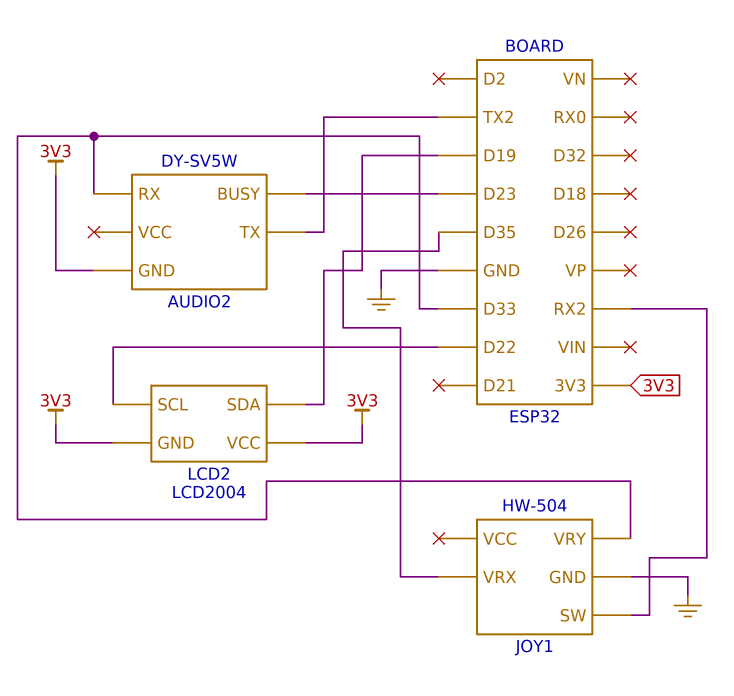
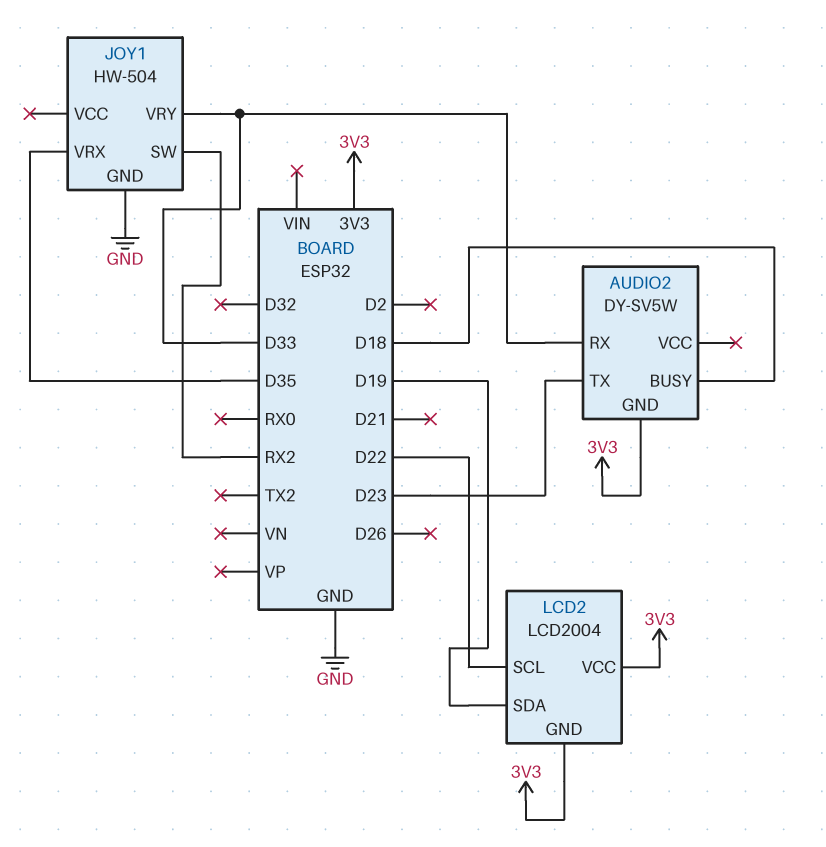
AUDIO2 pin BUSY: D23 -> D18
AUDIO2 pin TX: TX2 -> D23

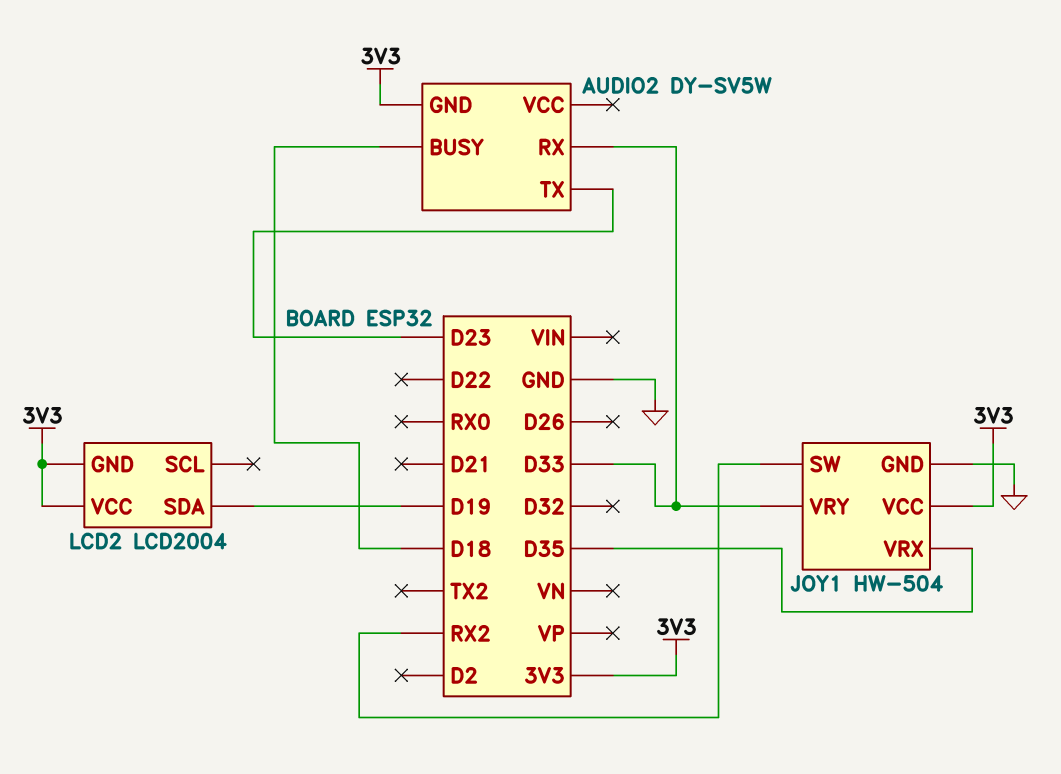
JOY1 pin VCC: none -> 3V3
LCD2 pin SCL: D22 -> none

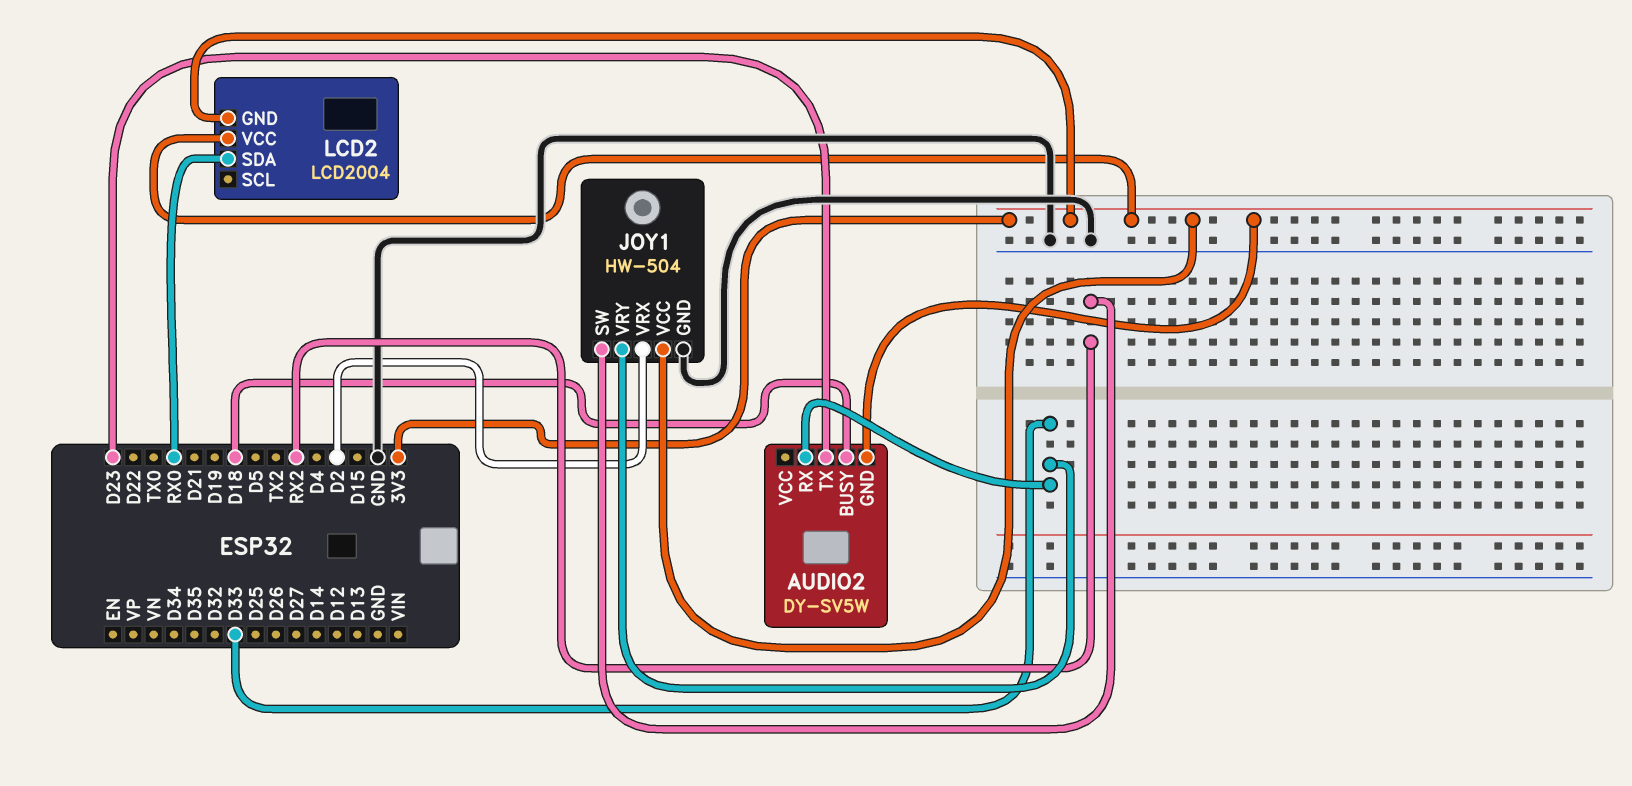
JOY1 pin VRX: D35 -> D2
LCD2 pin SDA: D19 -> RX0

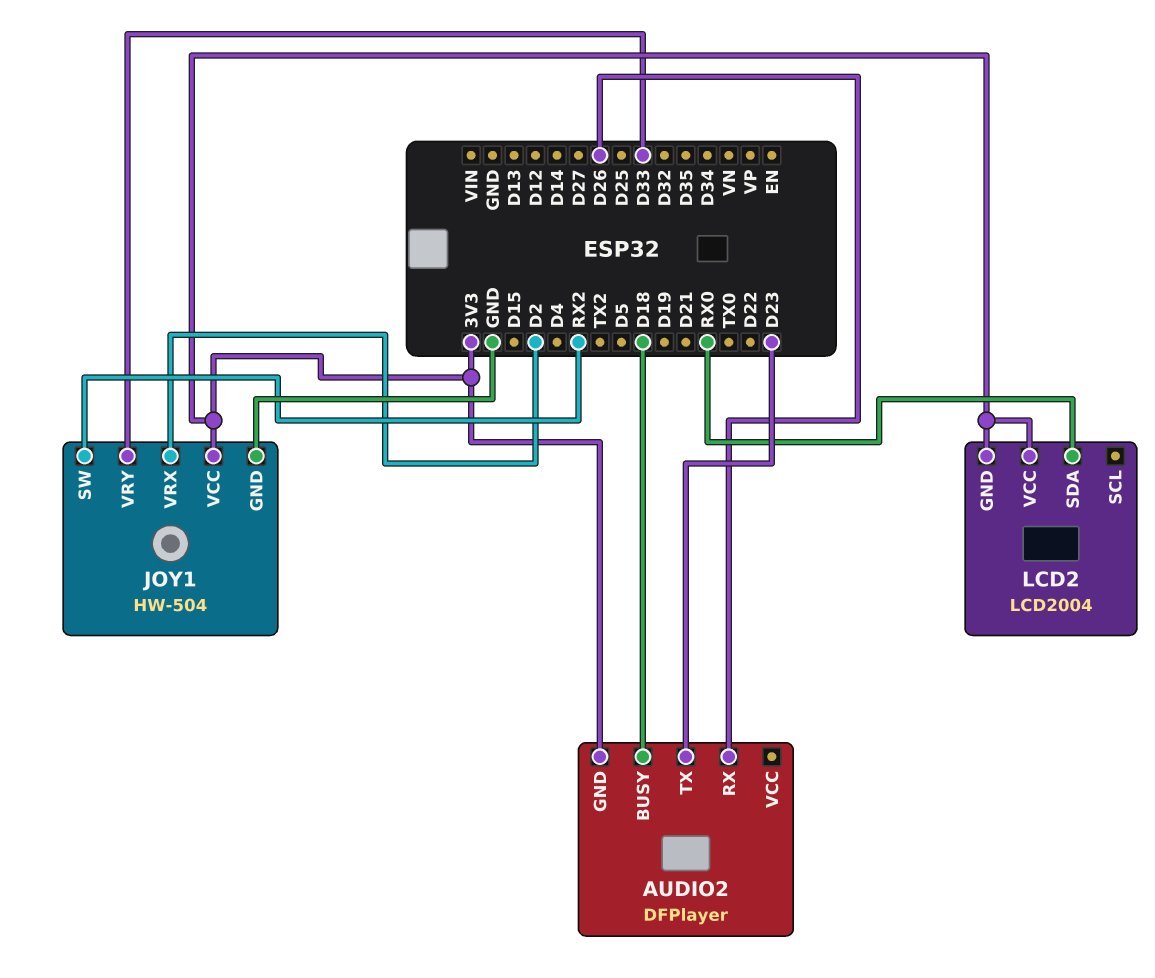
AUDIO2: DY-SV5W -> DFPlayer
AUDIO2 pin RX: D33 -> D26

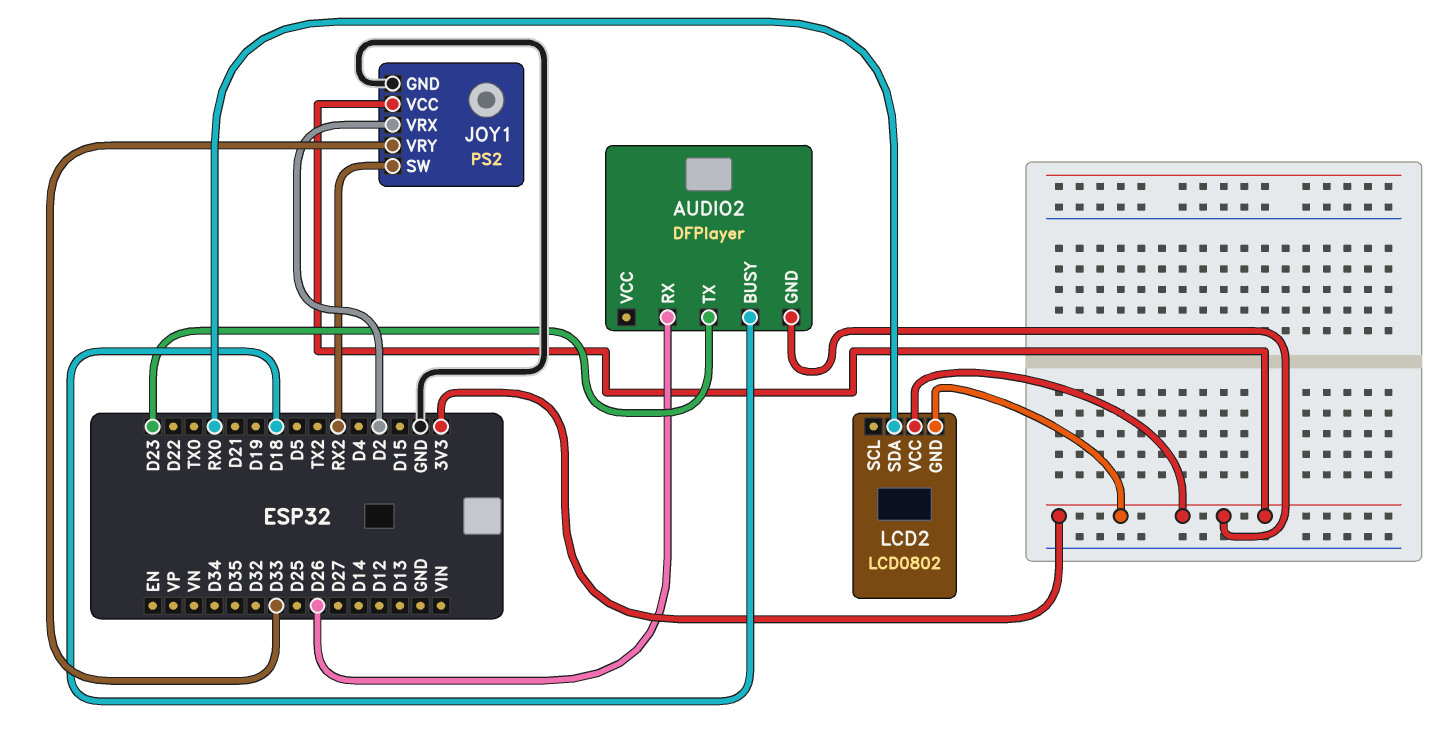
JOY1: HW-504 -> PS2
LCD2: LCD2004 -> LCD0802

